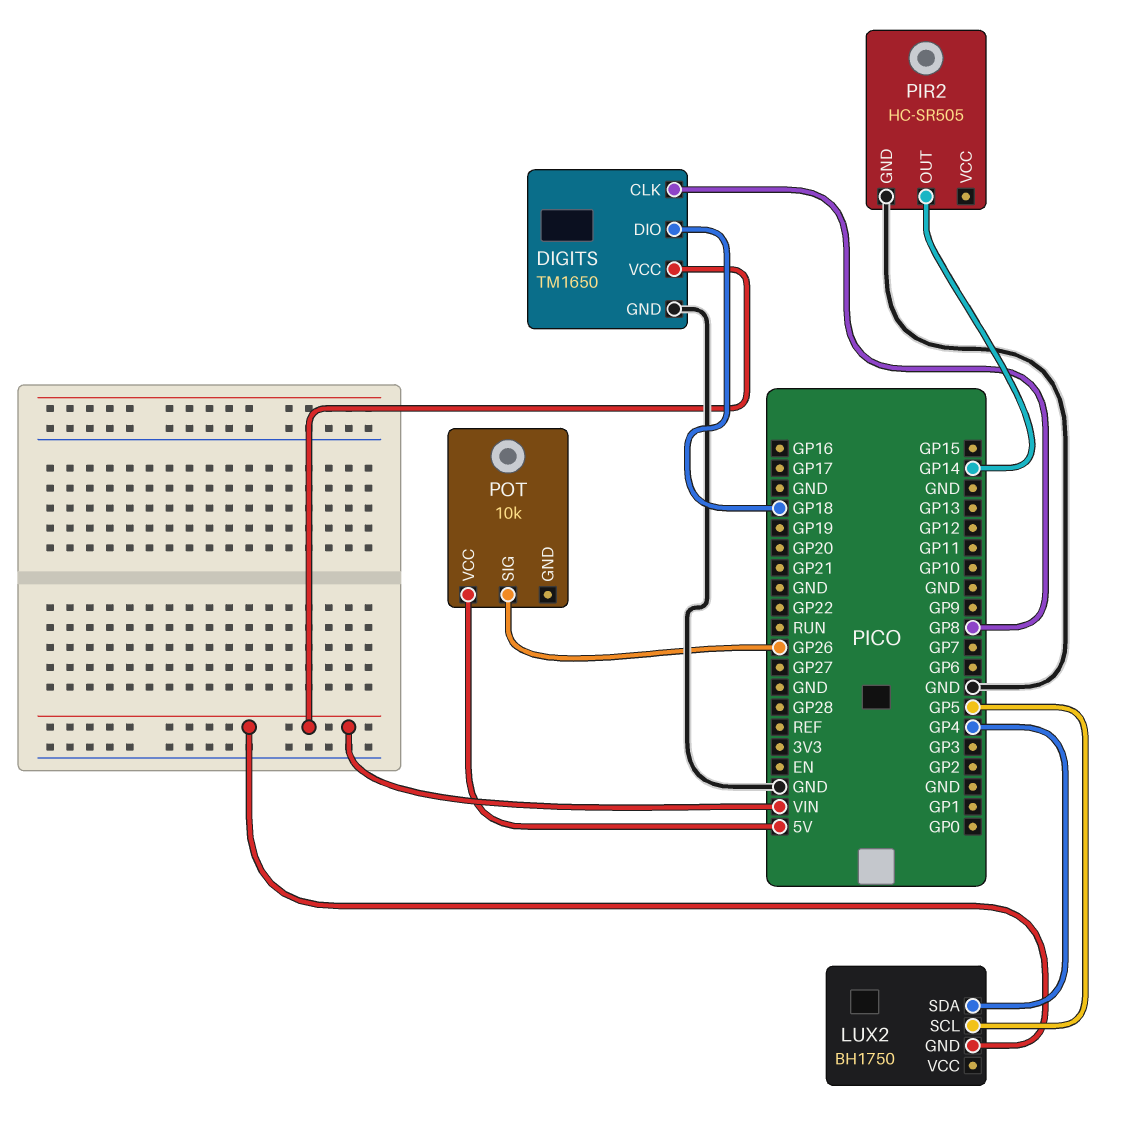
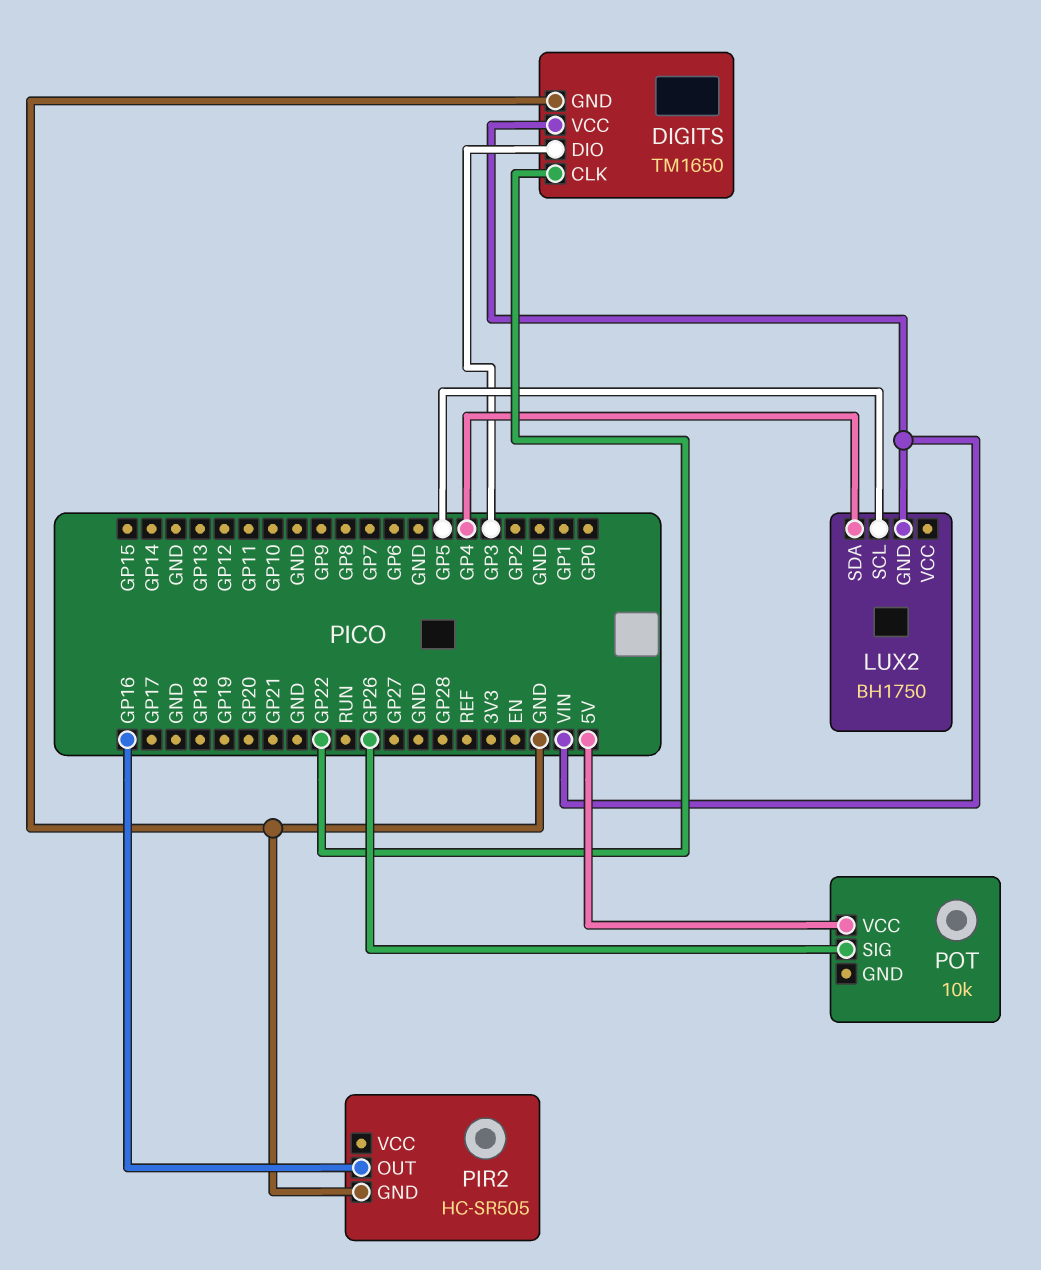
DIGITS pin CLK: GP8 -> GP22
DIGITS pin DIO: GP18 -> GP3
PIR2 pin OUT: GP14 -> GP16

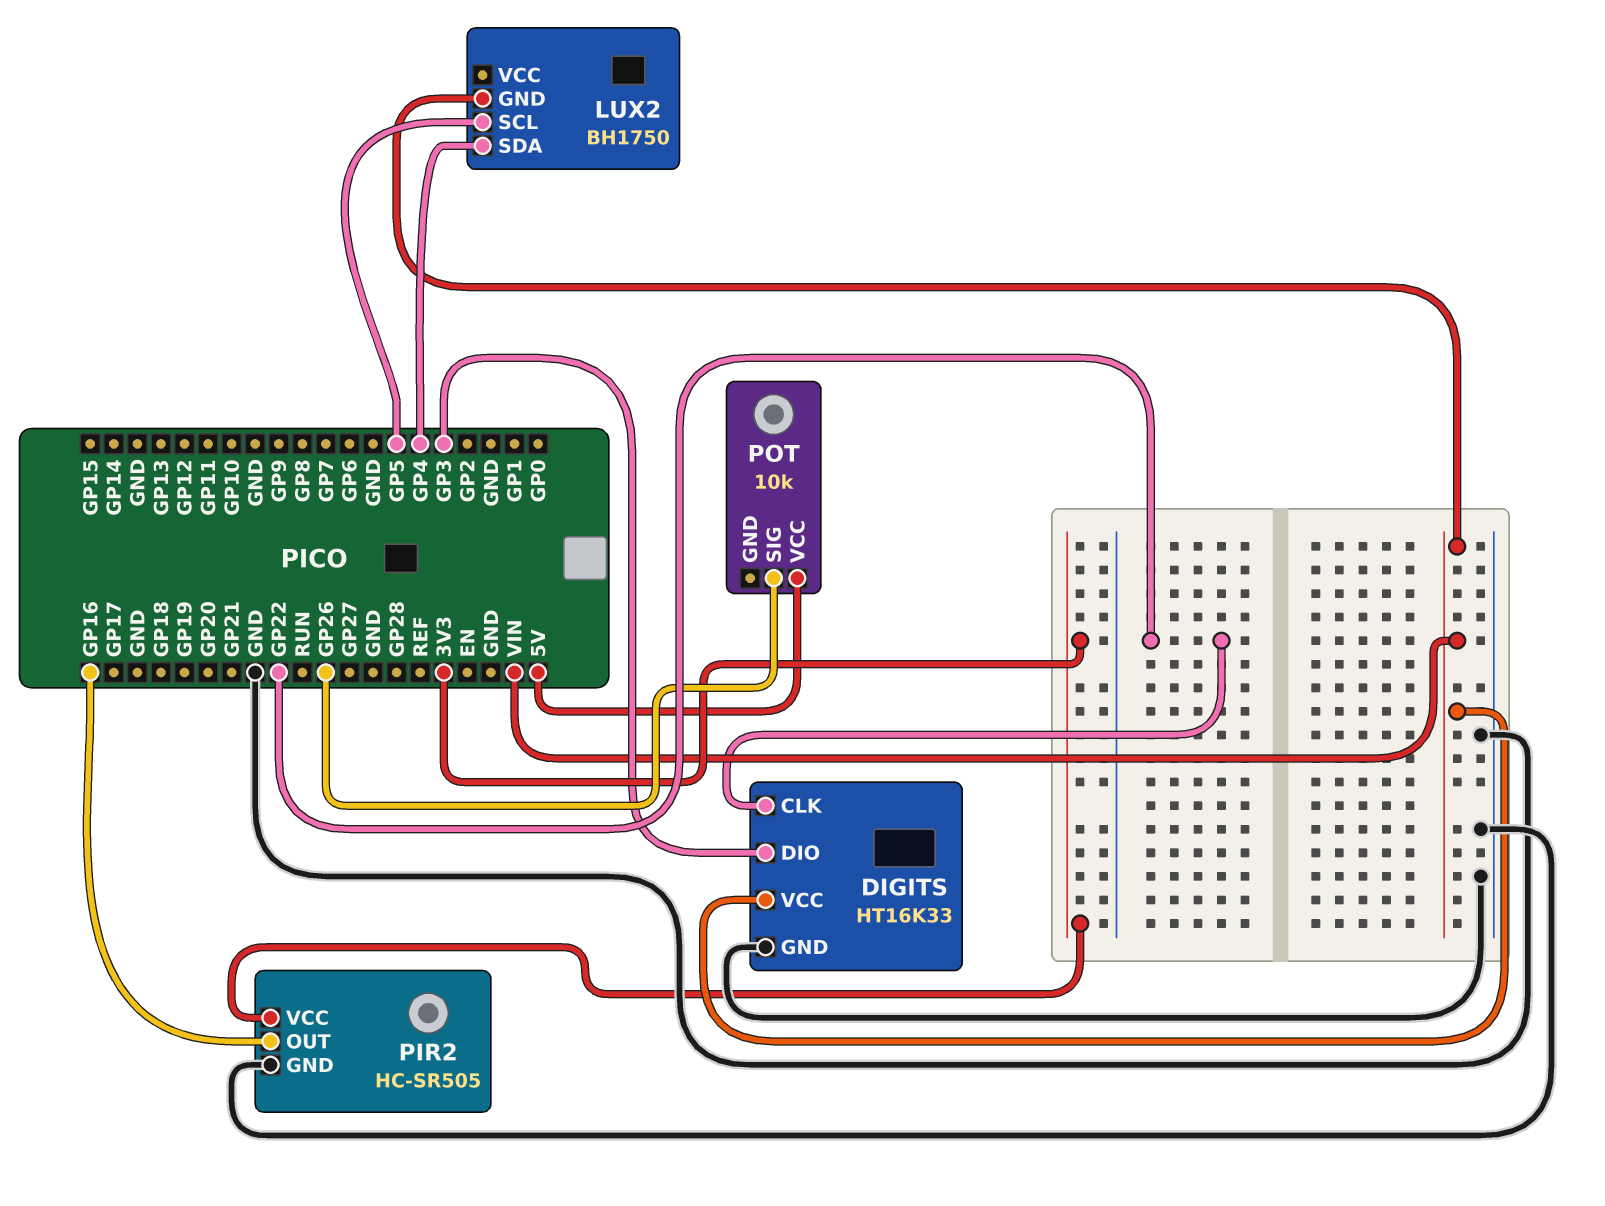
DIGITS: TM1650 -> HT16K33
PIR2 pin VCC: none -> 3V3

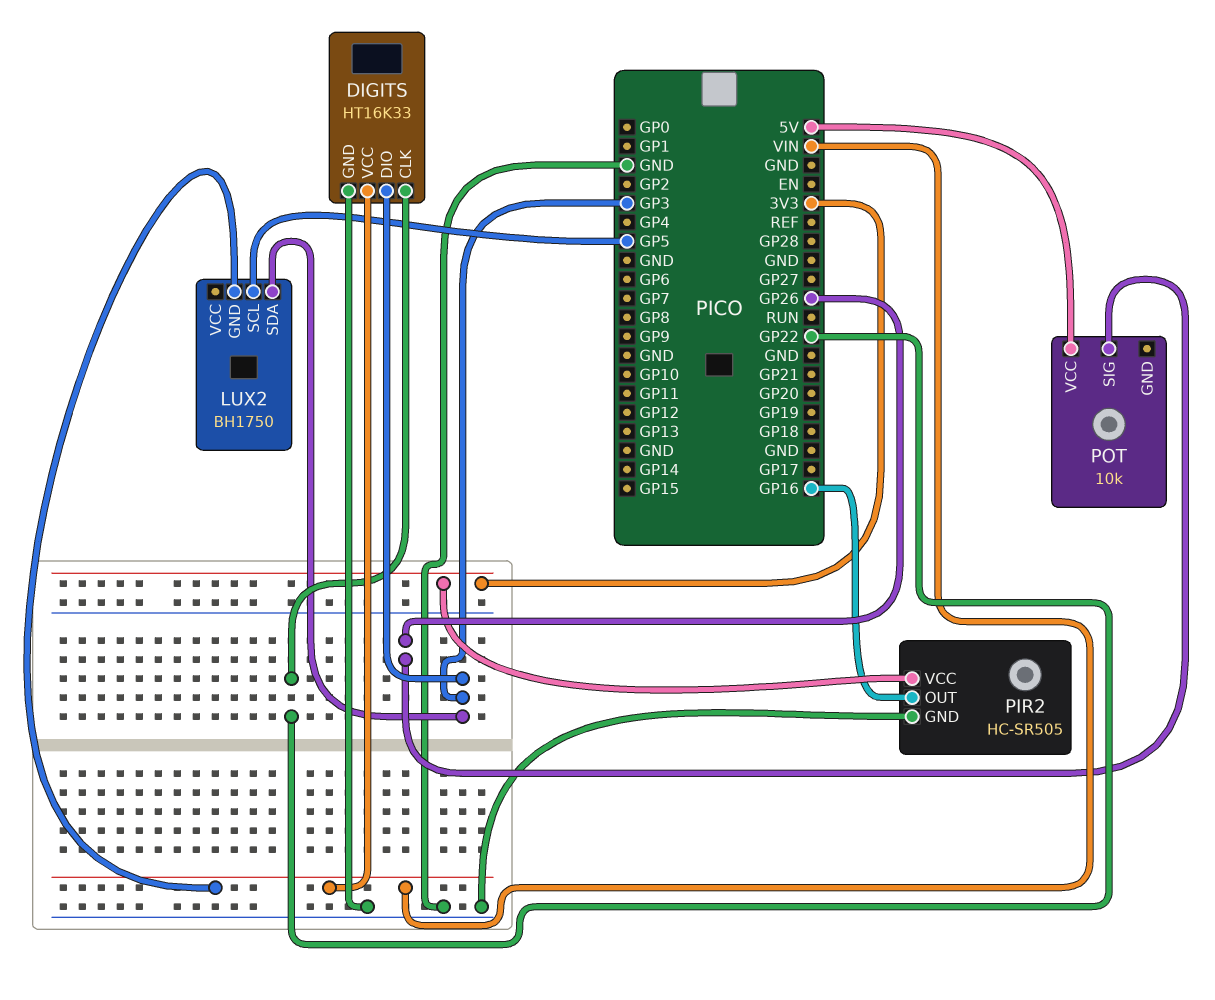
LUX2 pin SDA: GP4 -> GP3

